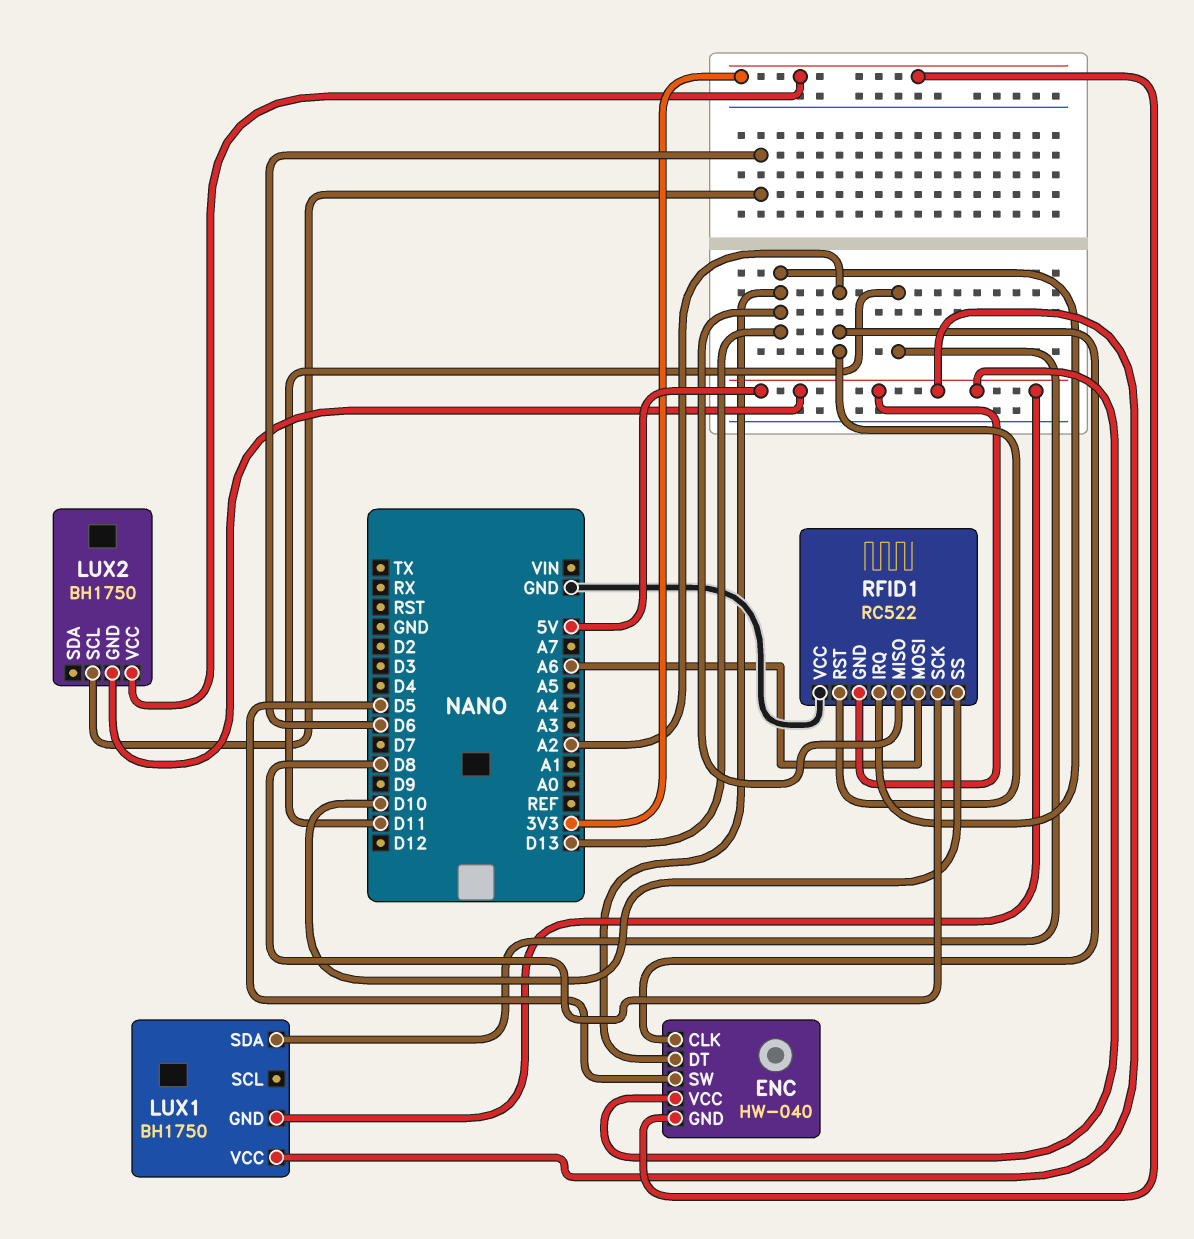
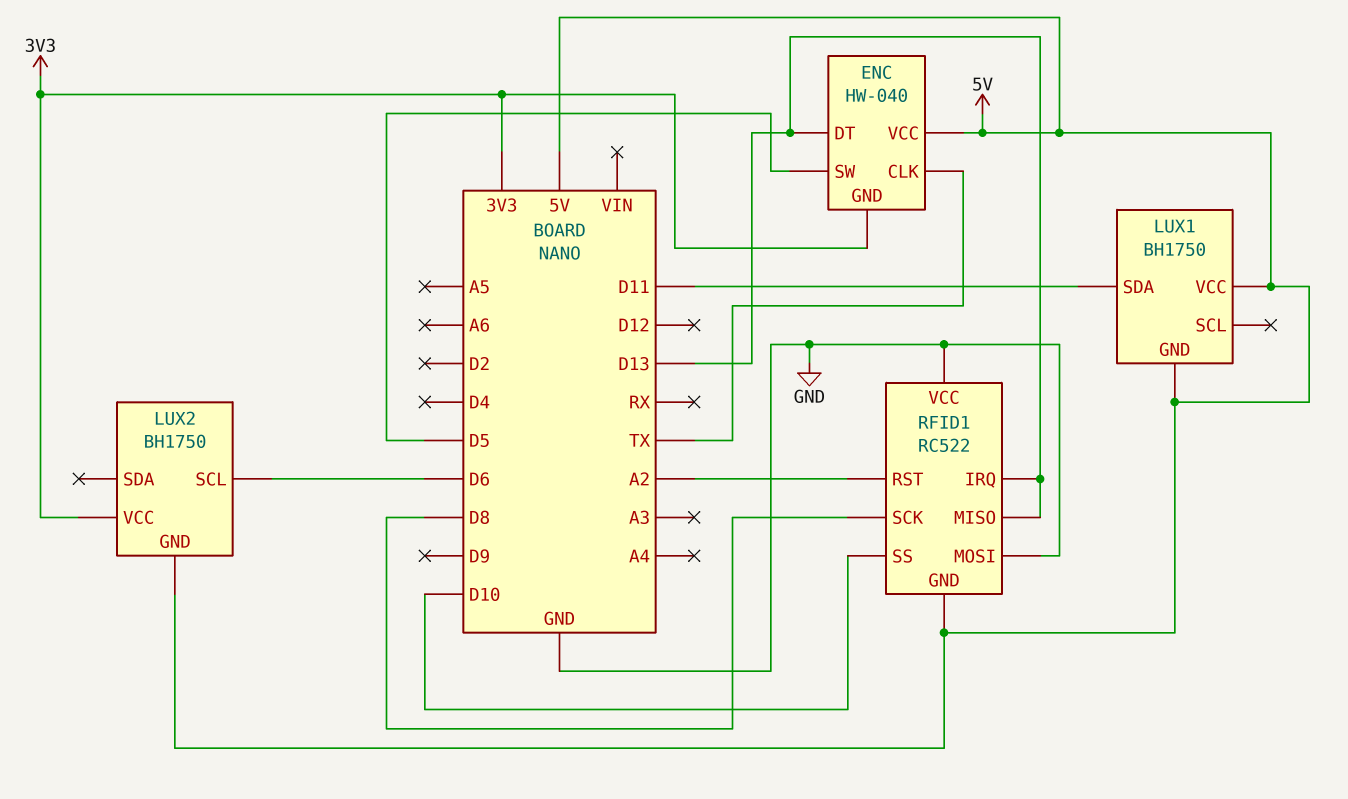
ENC pin CLK: A2 -> TX
RFID1 pin MOSI: A6 -> GND

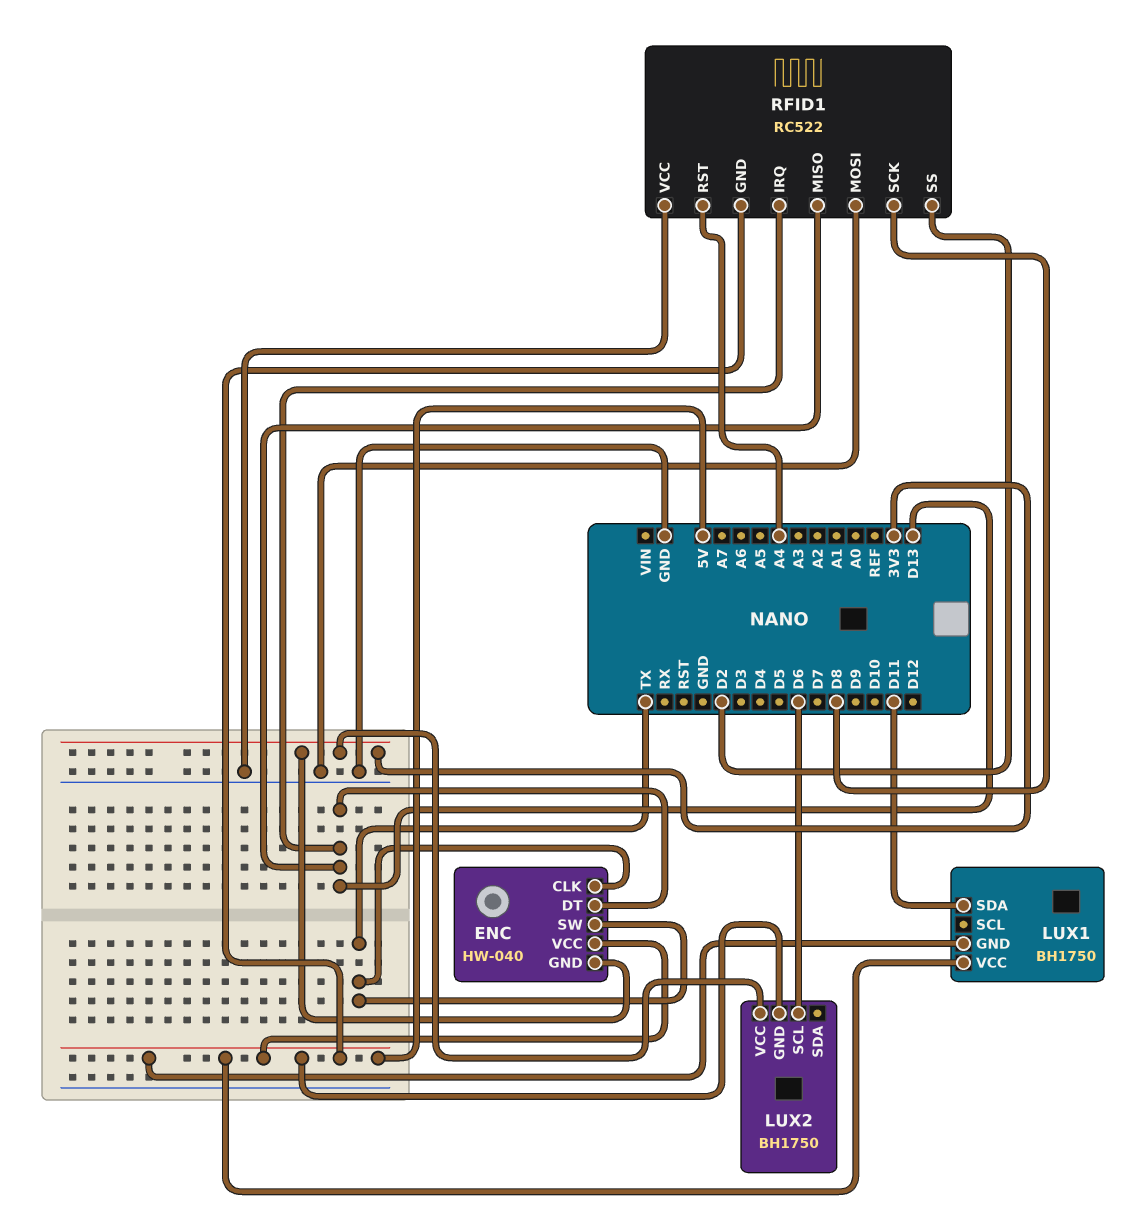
ENC pin SW: D5 -> TX
RFID1 pin RST: A2 -> A4
RFID1 pin SS: D10 -> D2

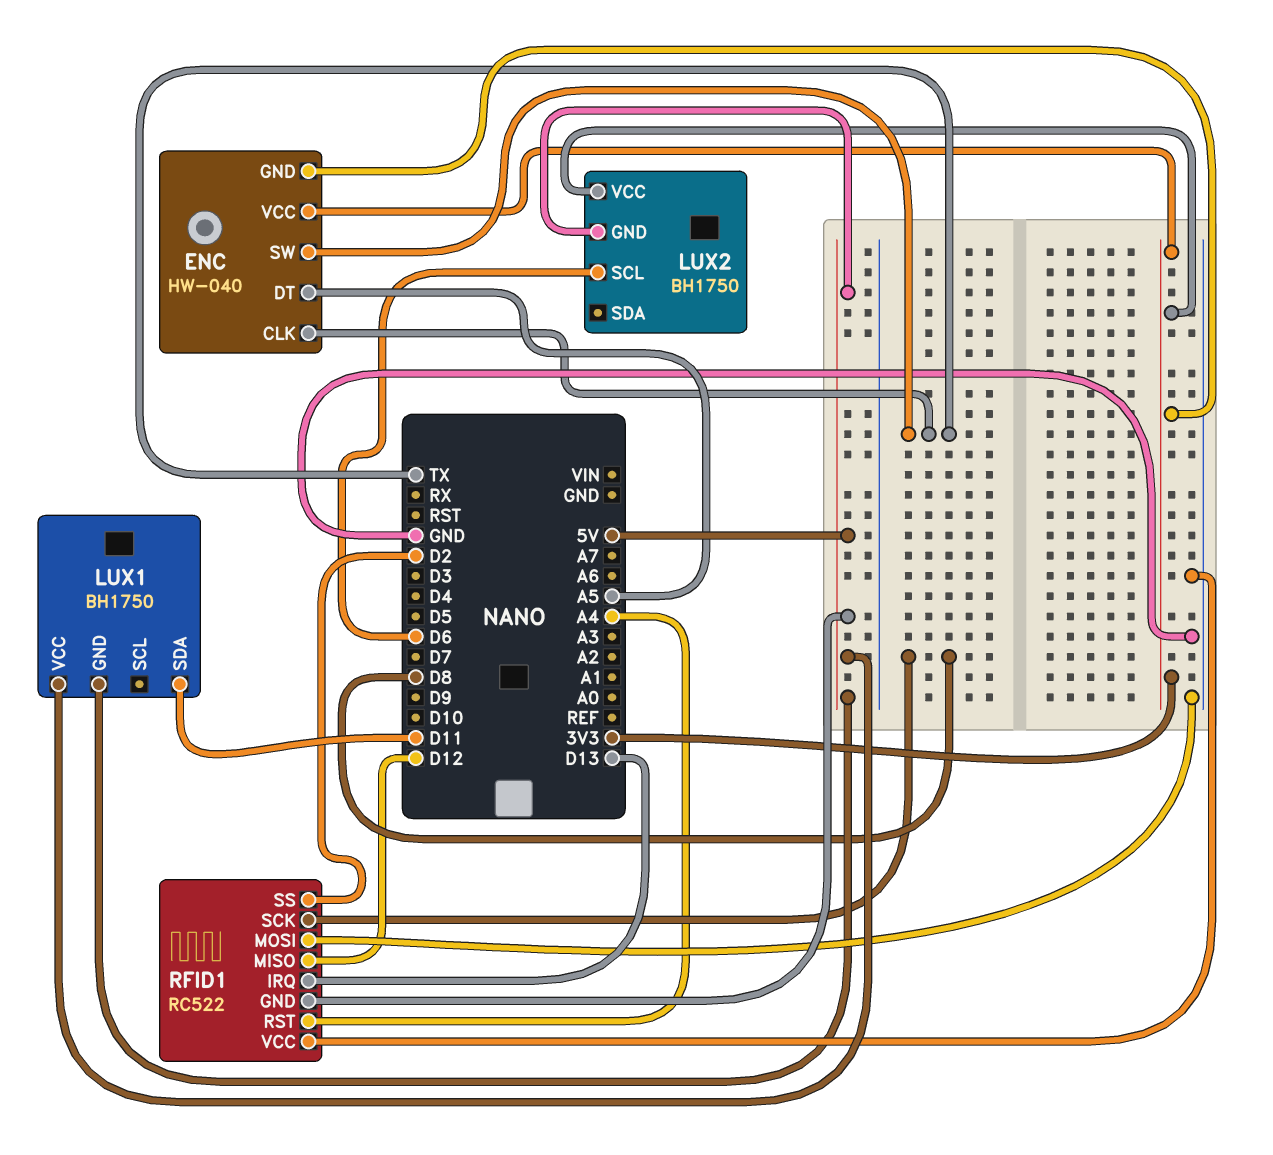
ENC pin DT: D13 -> A5
ENC pin VCC: 5V -> 3V3
RFID1 pin MISO: D13 -> D12

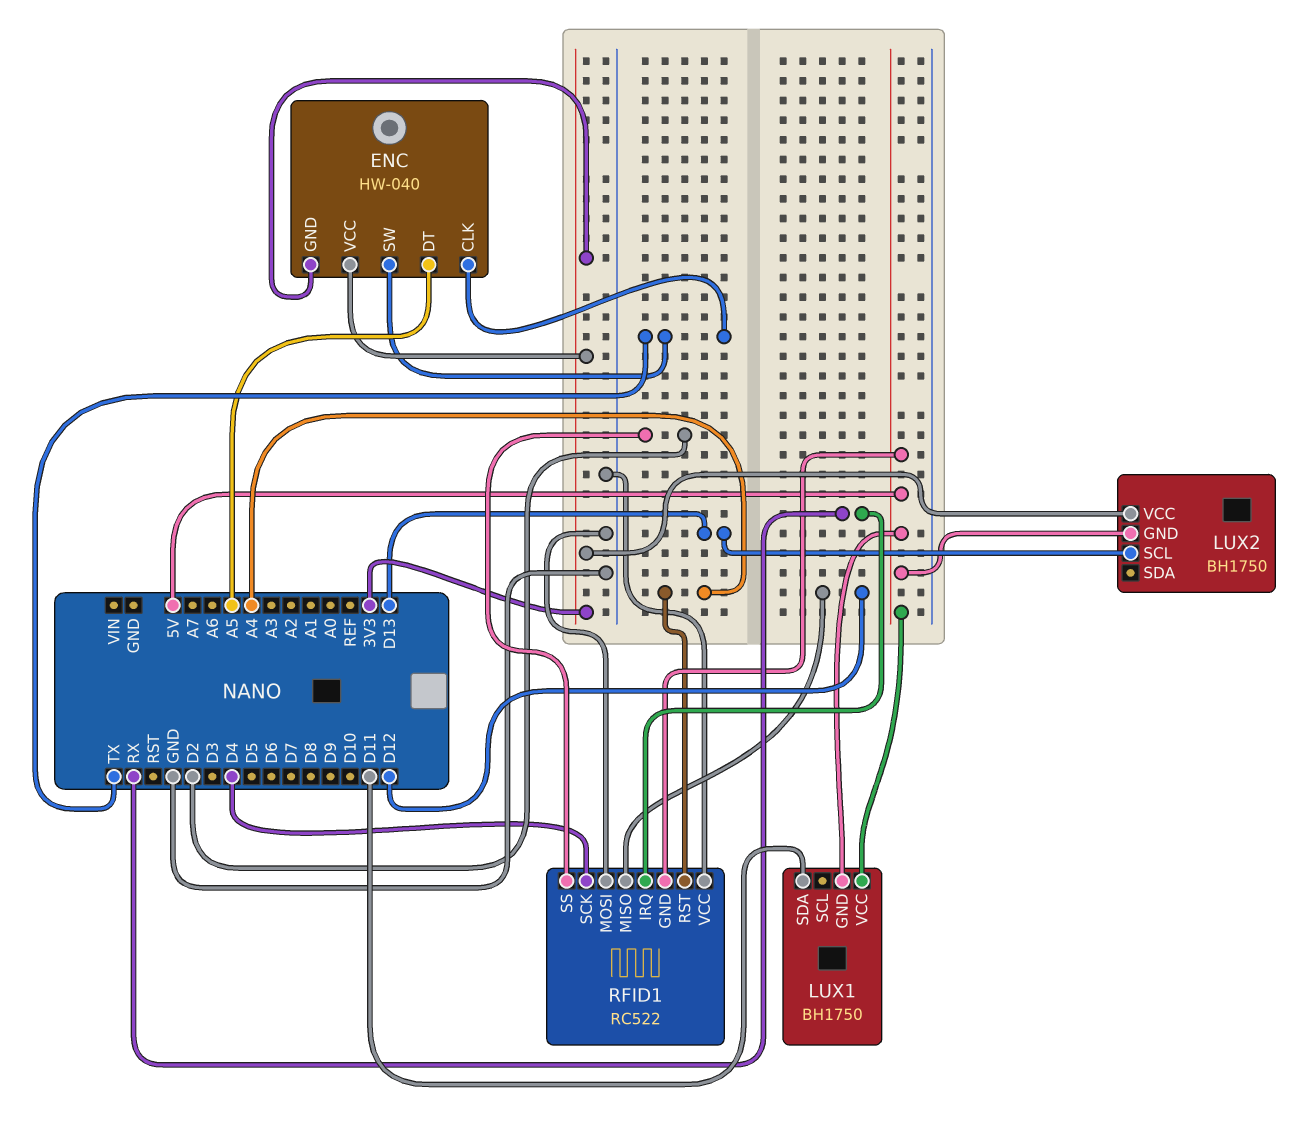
LUX2 pin SCL: D6 -> D13
RFID1 pin IRQ: D13 -> RX
RFID1 pin SCK: D8 -> D4

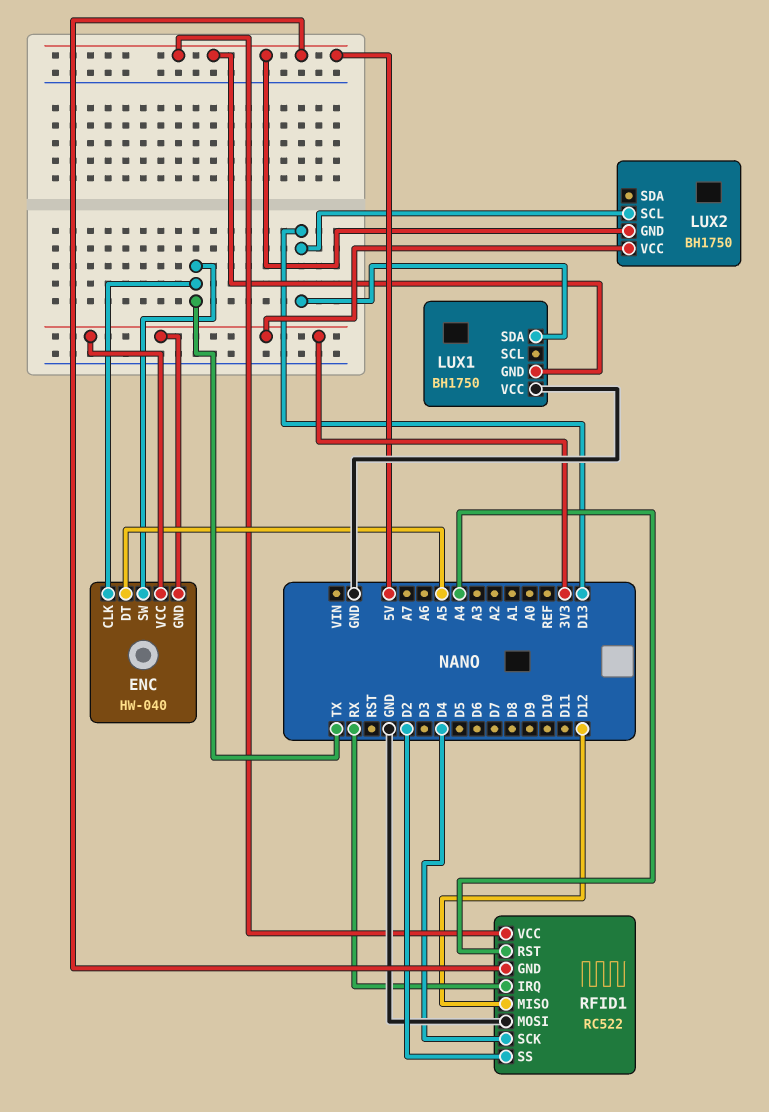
LUX1 pin SDA: D11 -> D13
LUX1 pin VCC: 5V -> GND
RFID1 pin VCC: GND -> 5V

